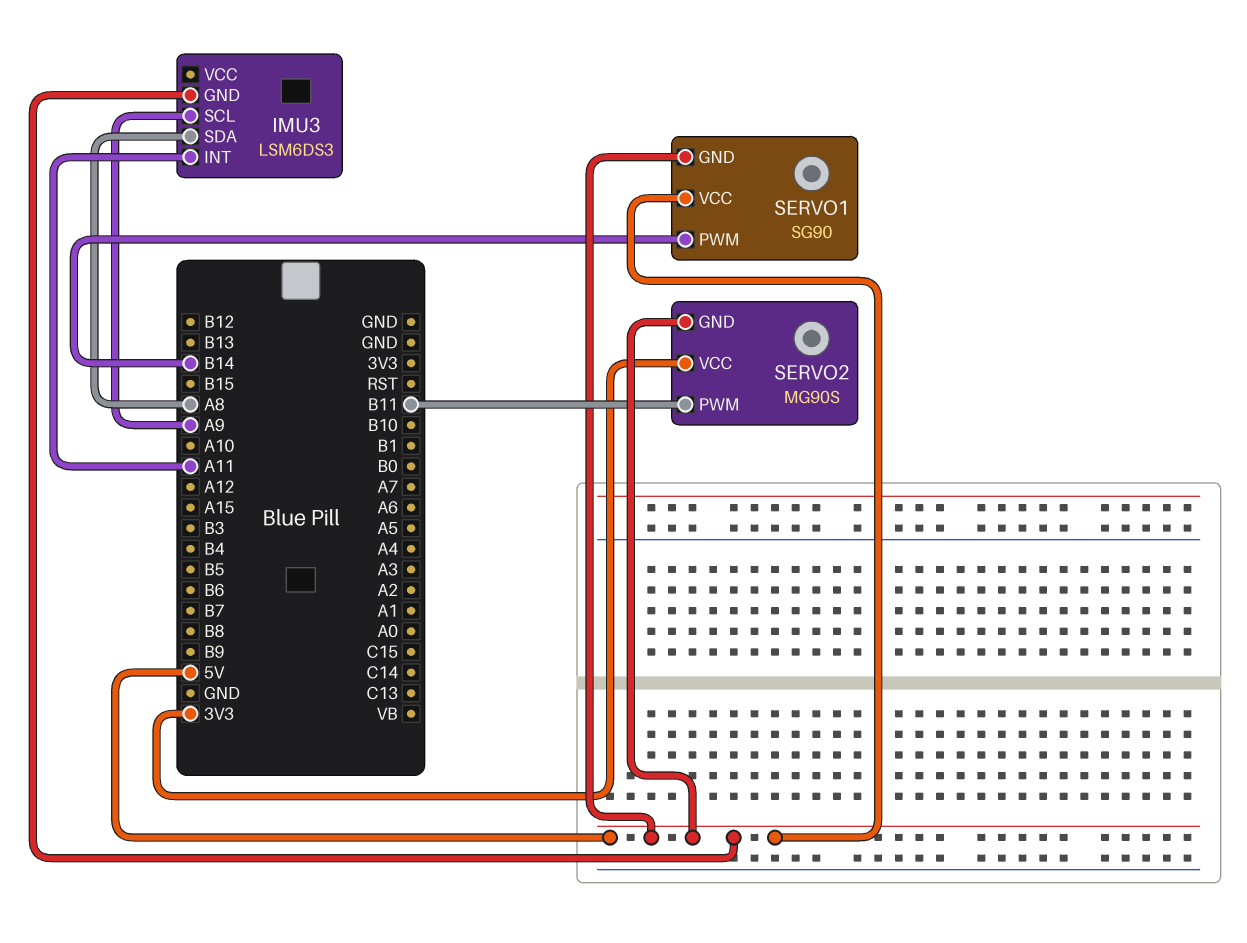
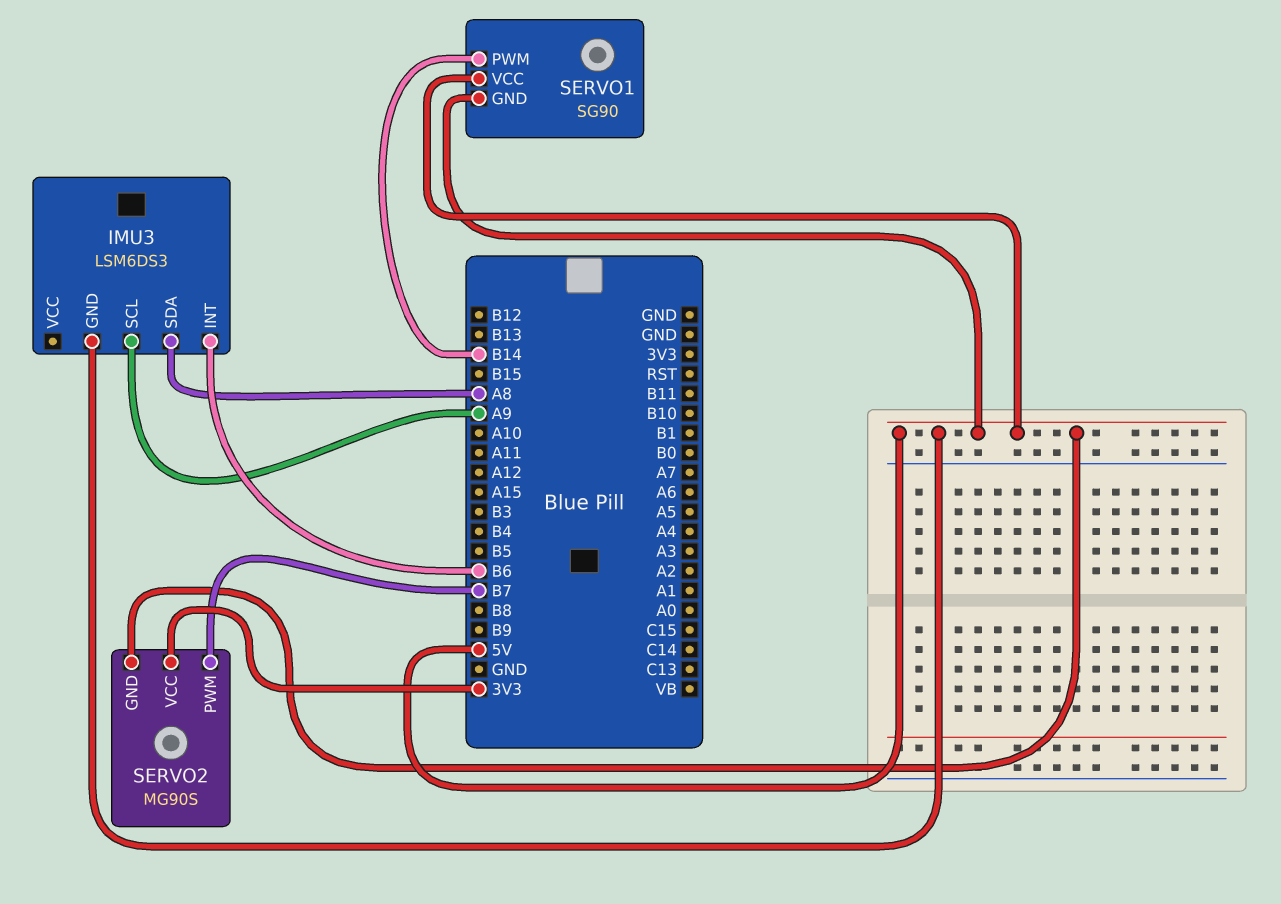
IMU3 pin INT: A11 -> B6
SERVO2 pin PWM: B11 -> B7

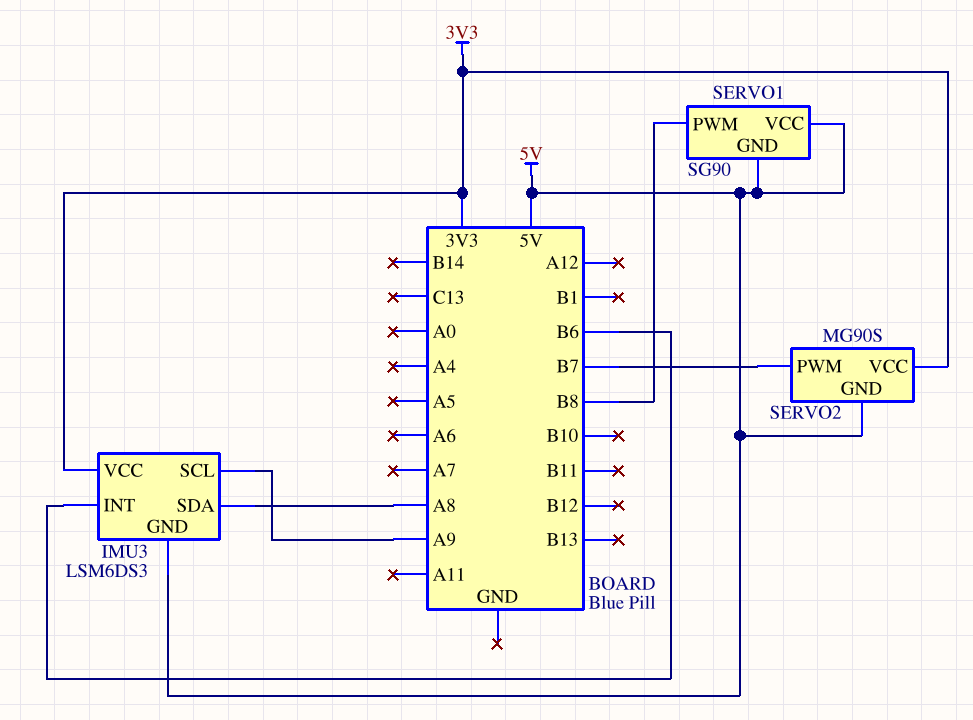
IMU3 pin VCC: none -> 3V3
SERVO1 pin PWM: B14 -> B8

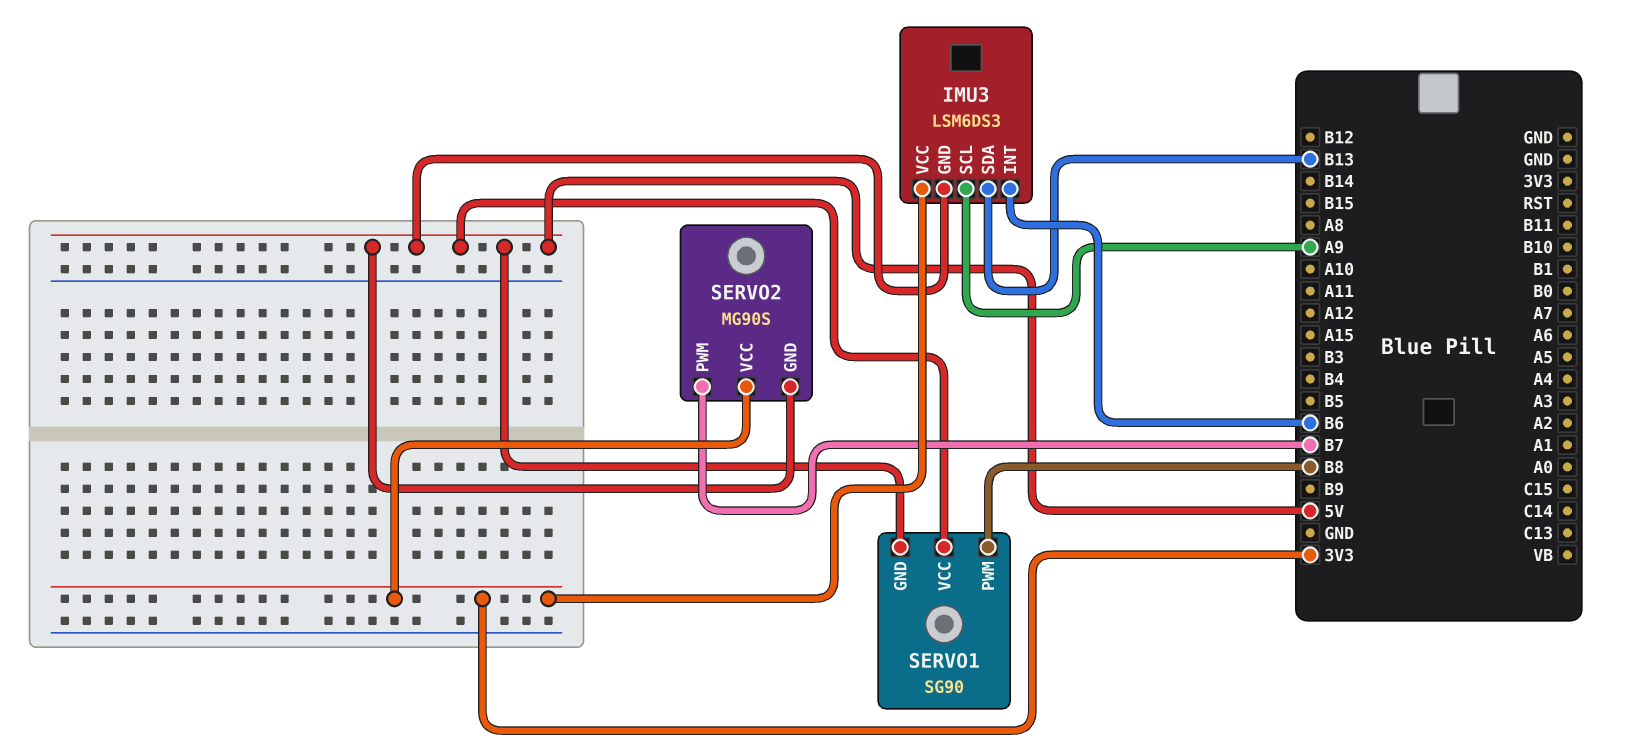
IMU3 pin SDA: A8 -> B13

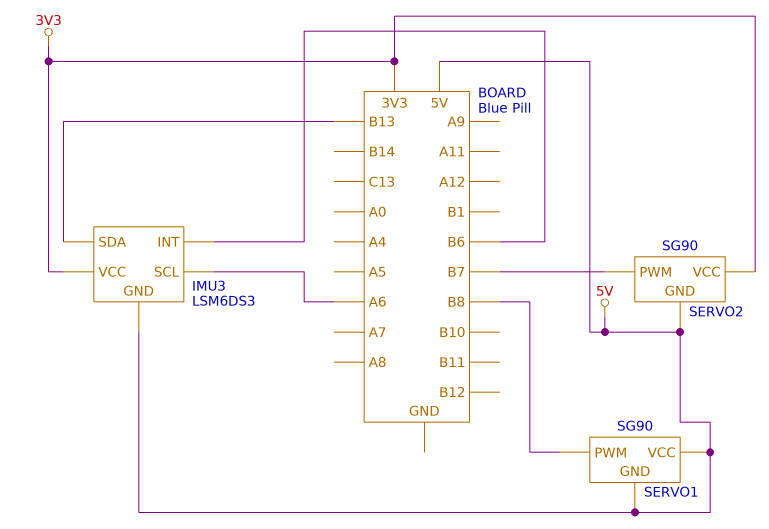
IMU3 pin SCL: A9 -> A6
SERVO2: MG90S -> SG90

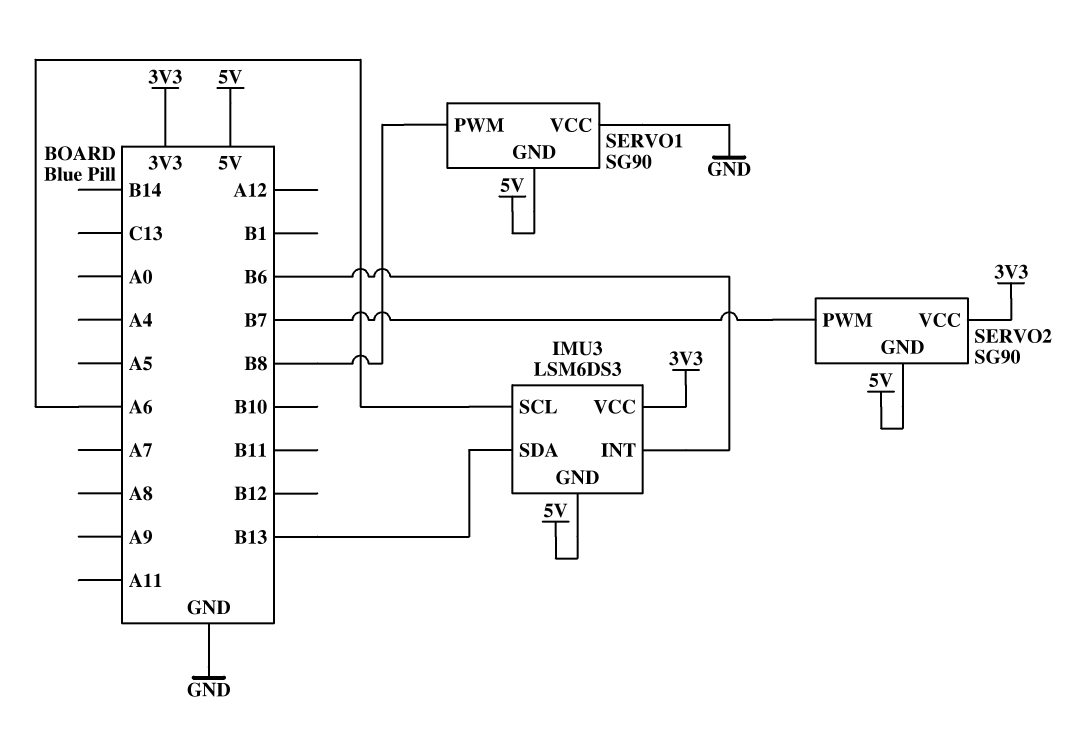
SERVO1 pin VCC: 5V -> GND

